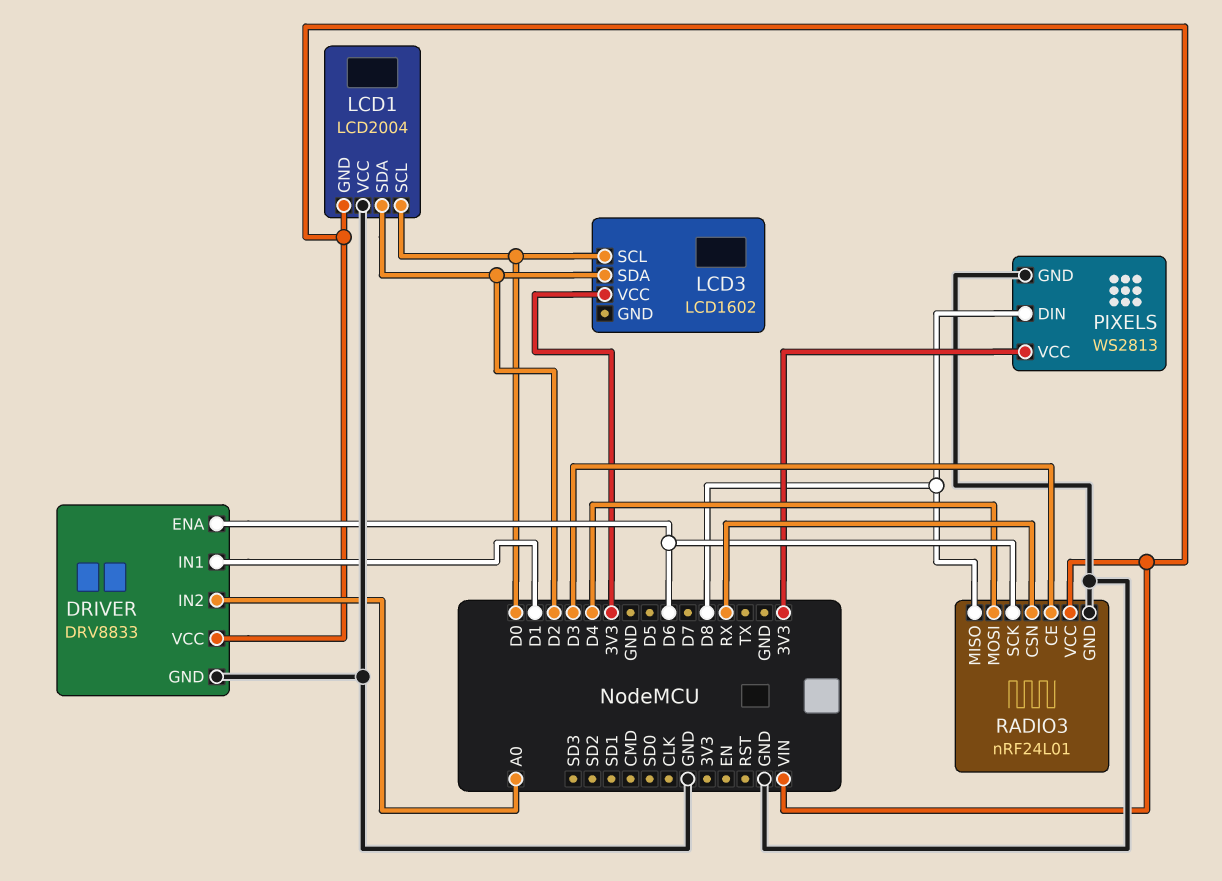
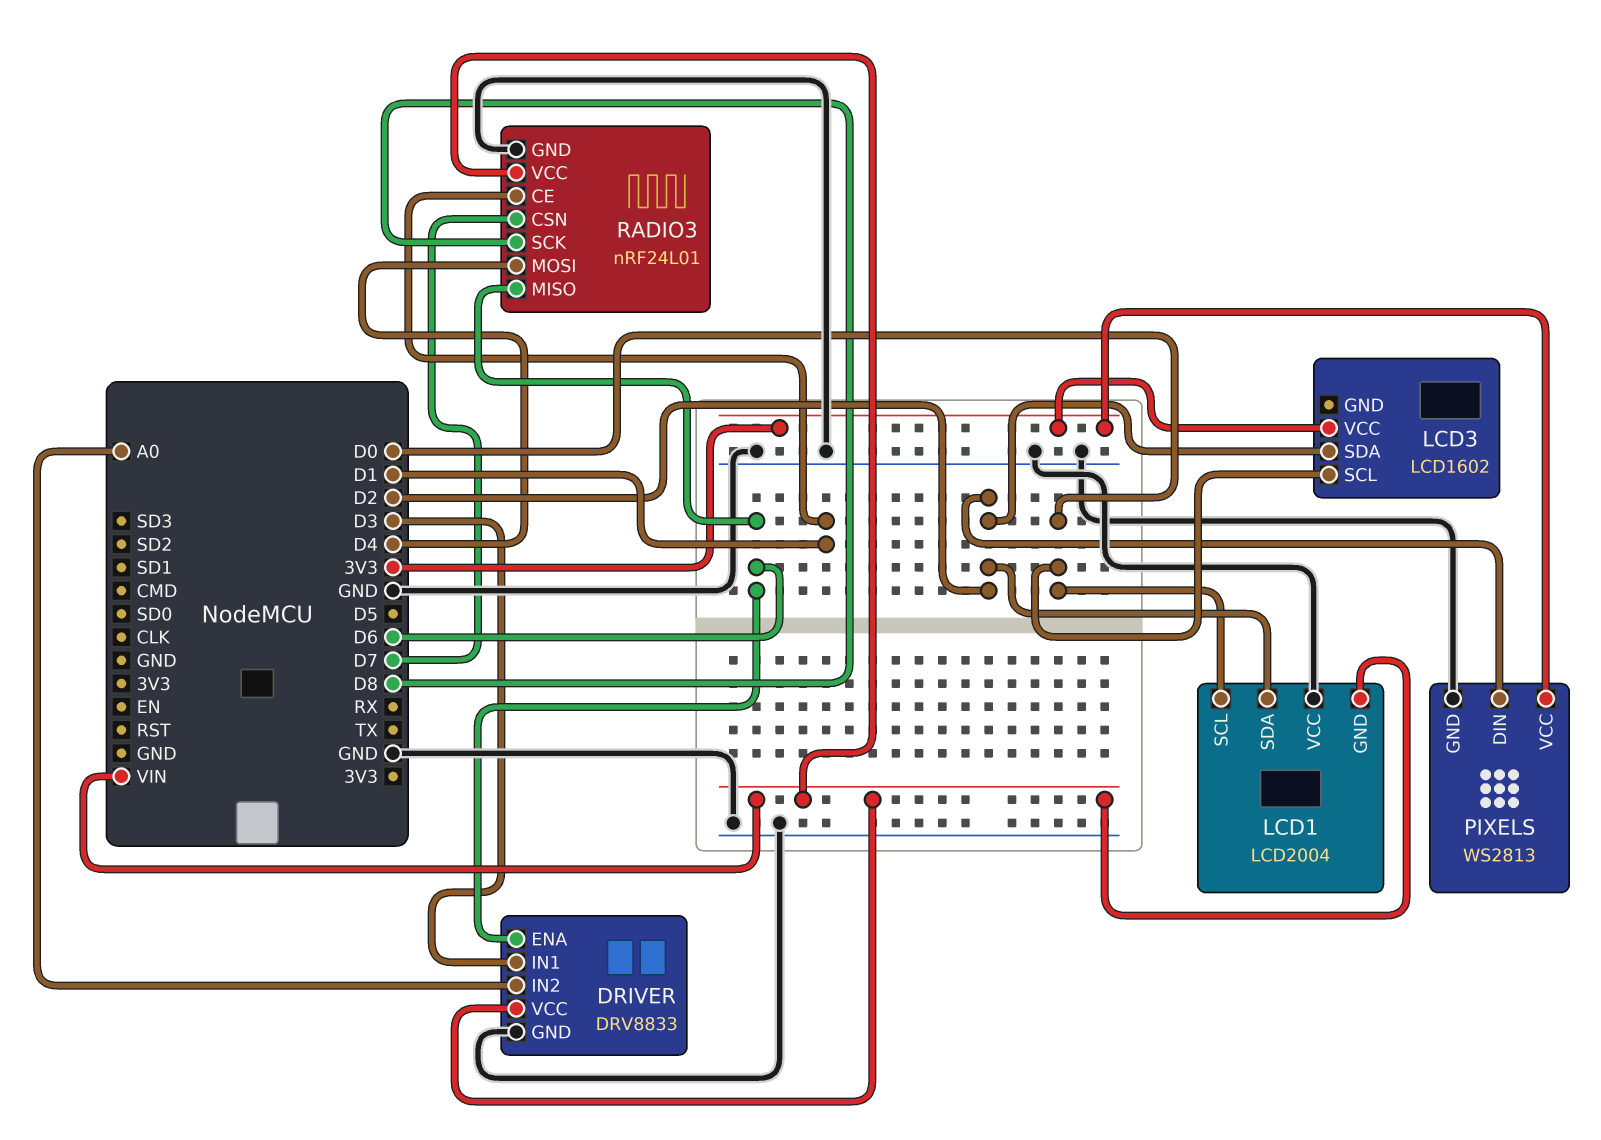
DRIVER pin IN1: D1 -> D3
PIXELS pin DIN: D8 -> D2
RADIO3 pin CE: D3 -> D1
RADIO3 pin CSN: RX -> D7
RADIO3 pin MISO: D8 -> D6
RADIO3 pin SCK: D6 -> D8

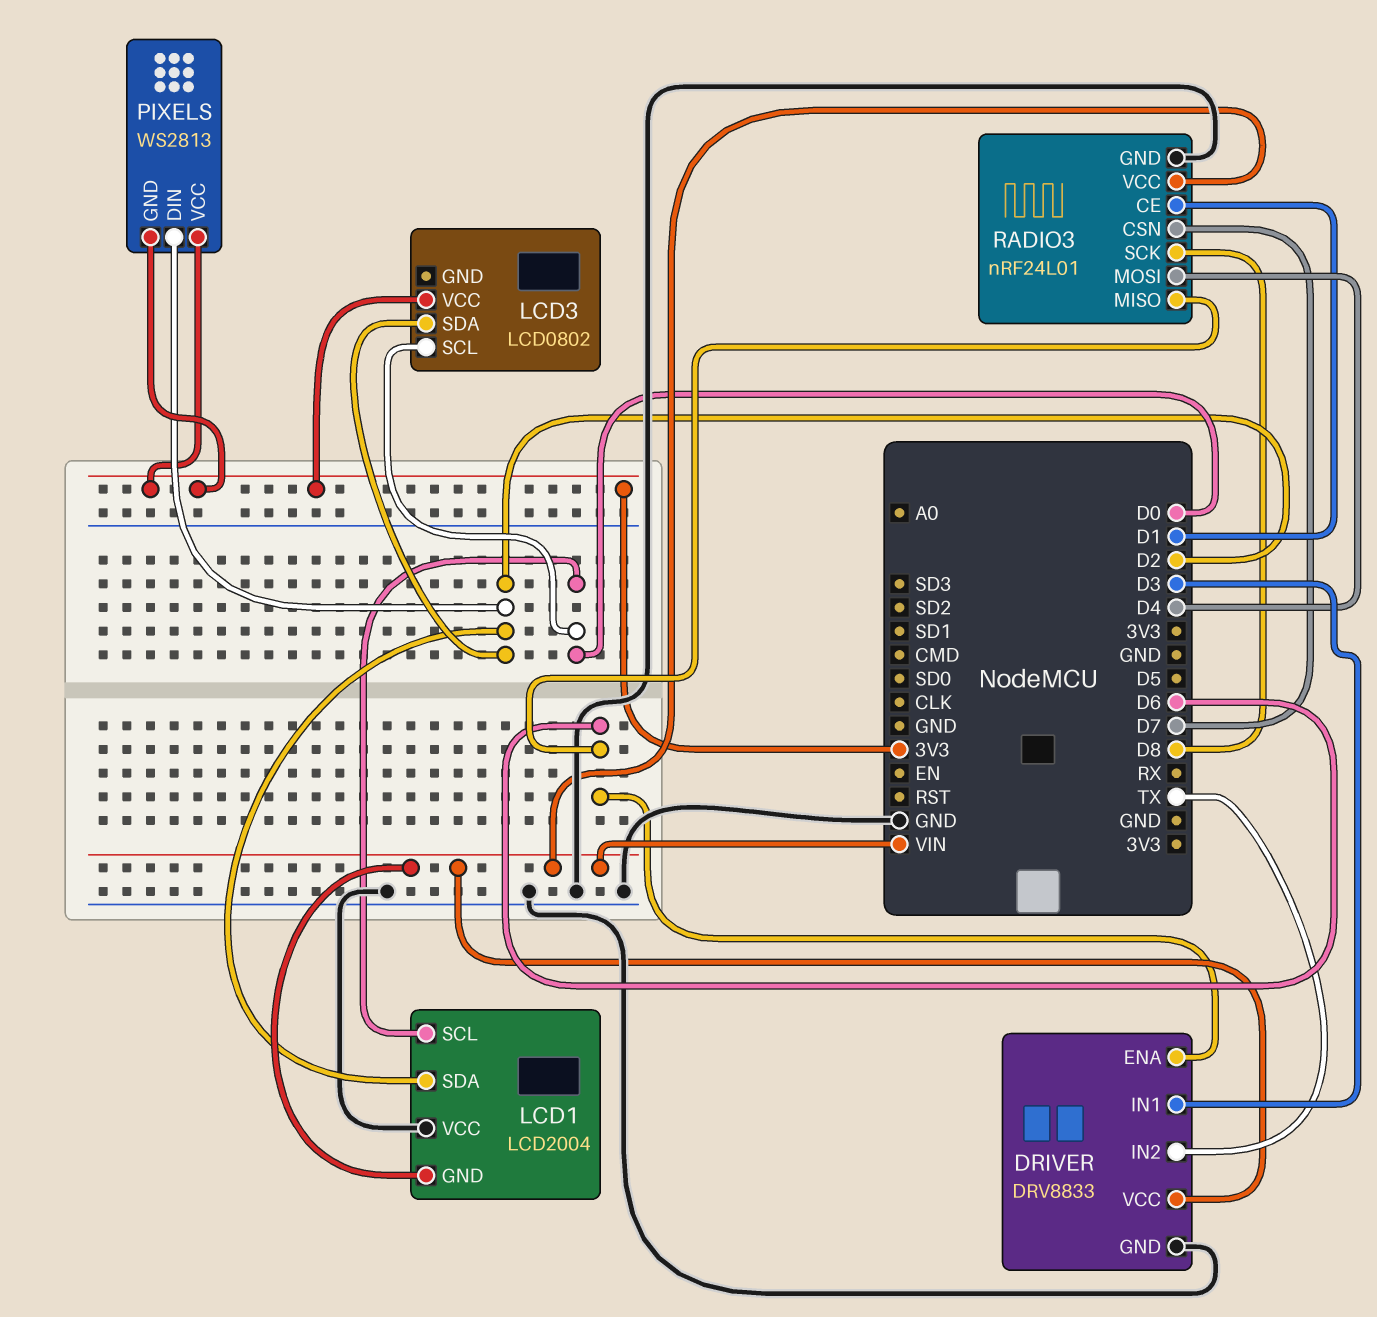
DRIVER pin IN2: A0 -> TX
LCD3: LCD1602 -> LCD0802
PIXELS pin GND: GND -> 3V3

